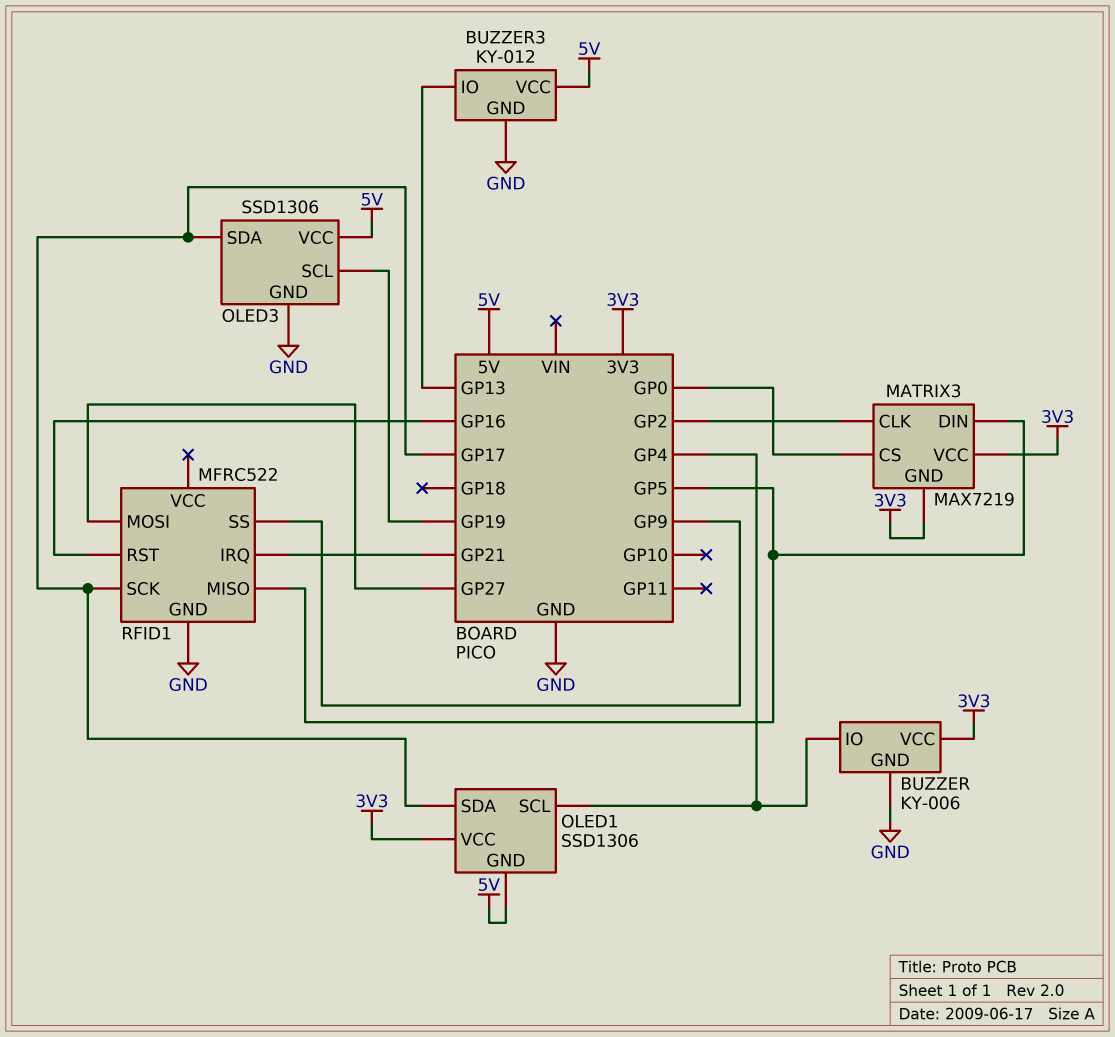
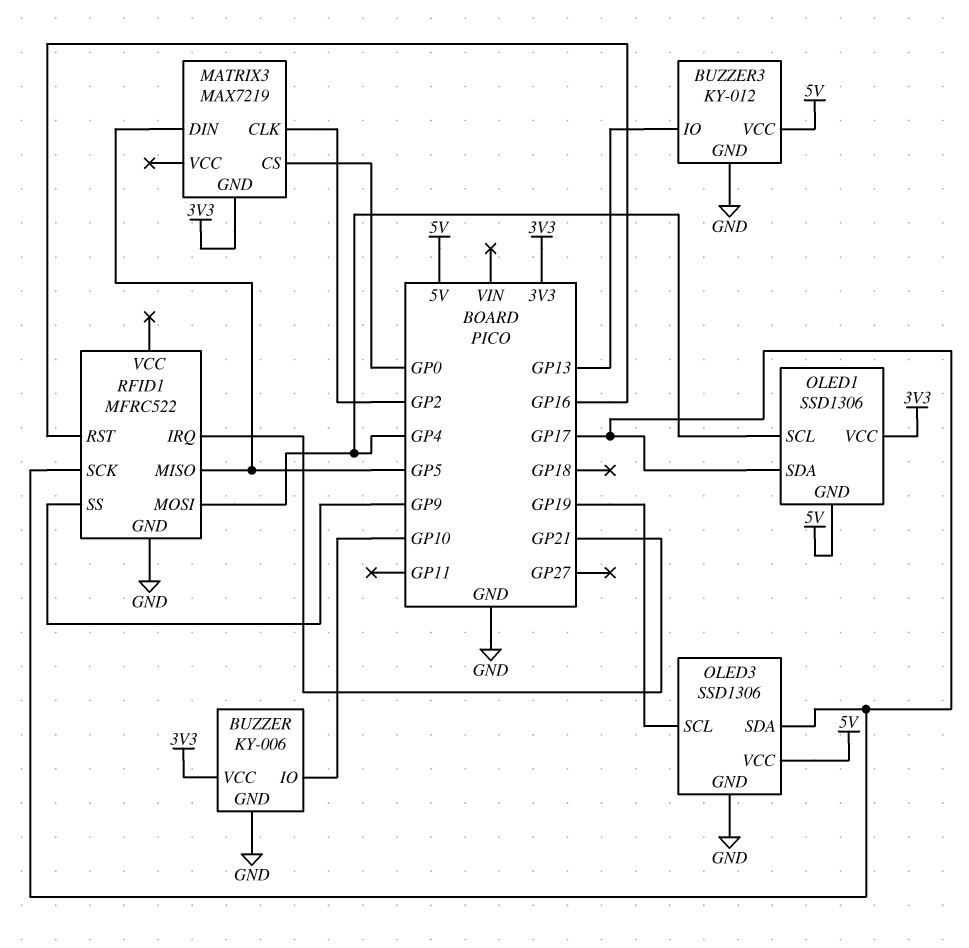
BUZZER pin IO: GP4 -> GP10
MATRIX3 pin VCC: 3V3 -> none
RFID1 pin MOSI: GP27 -> GP4

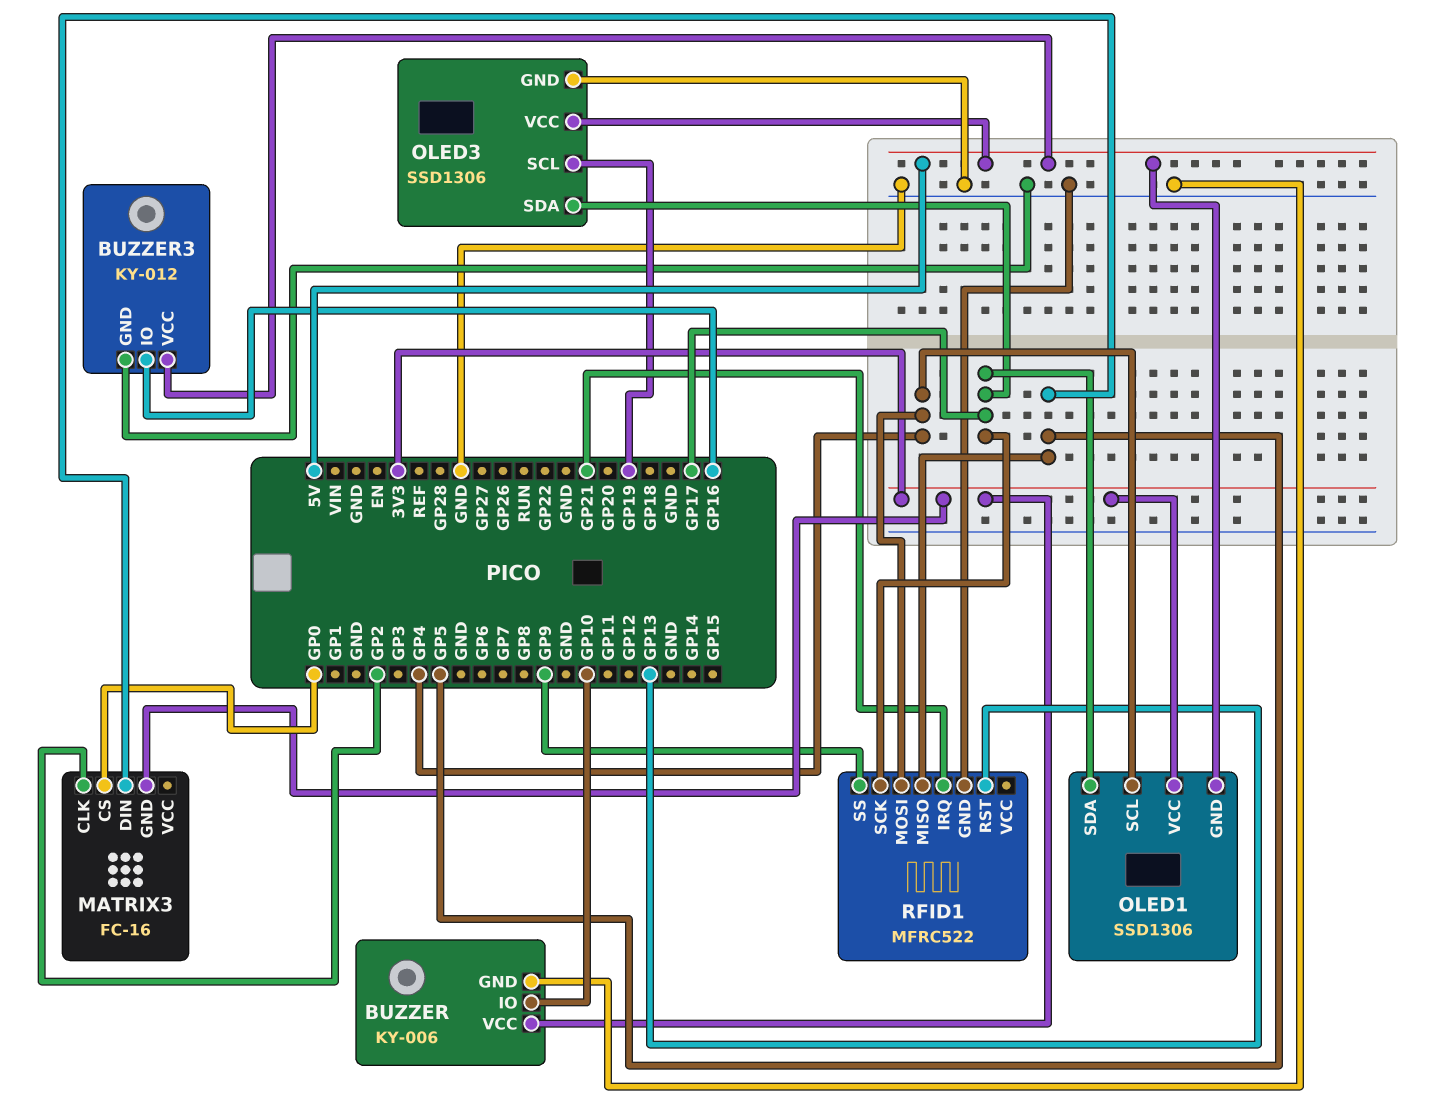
BUZZER3 pin IO: GP13 -> GP16
MATRIX3: MAX7219 -> FC-16
RFID1 pin RST: GP16 -> GP13

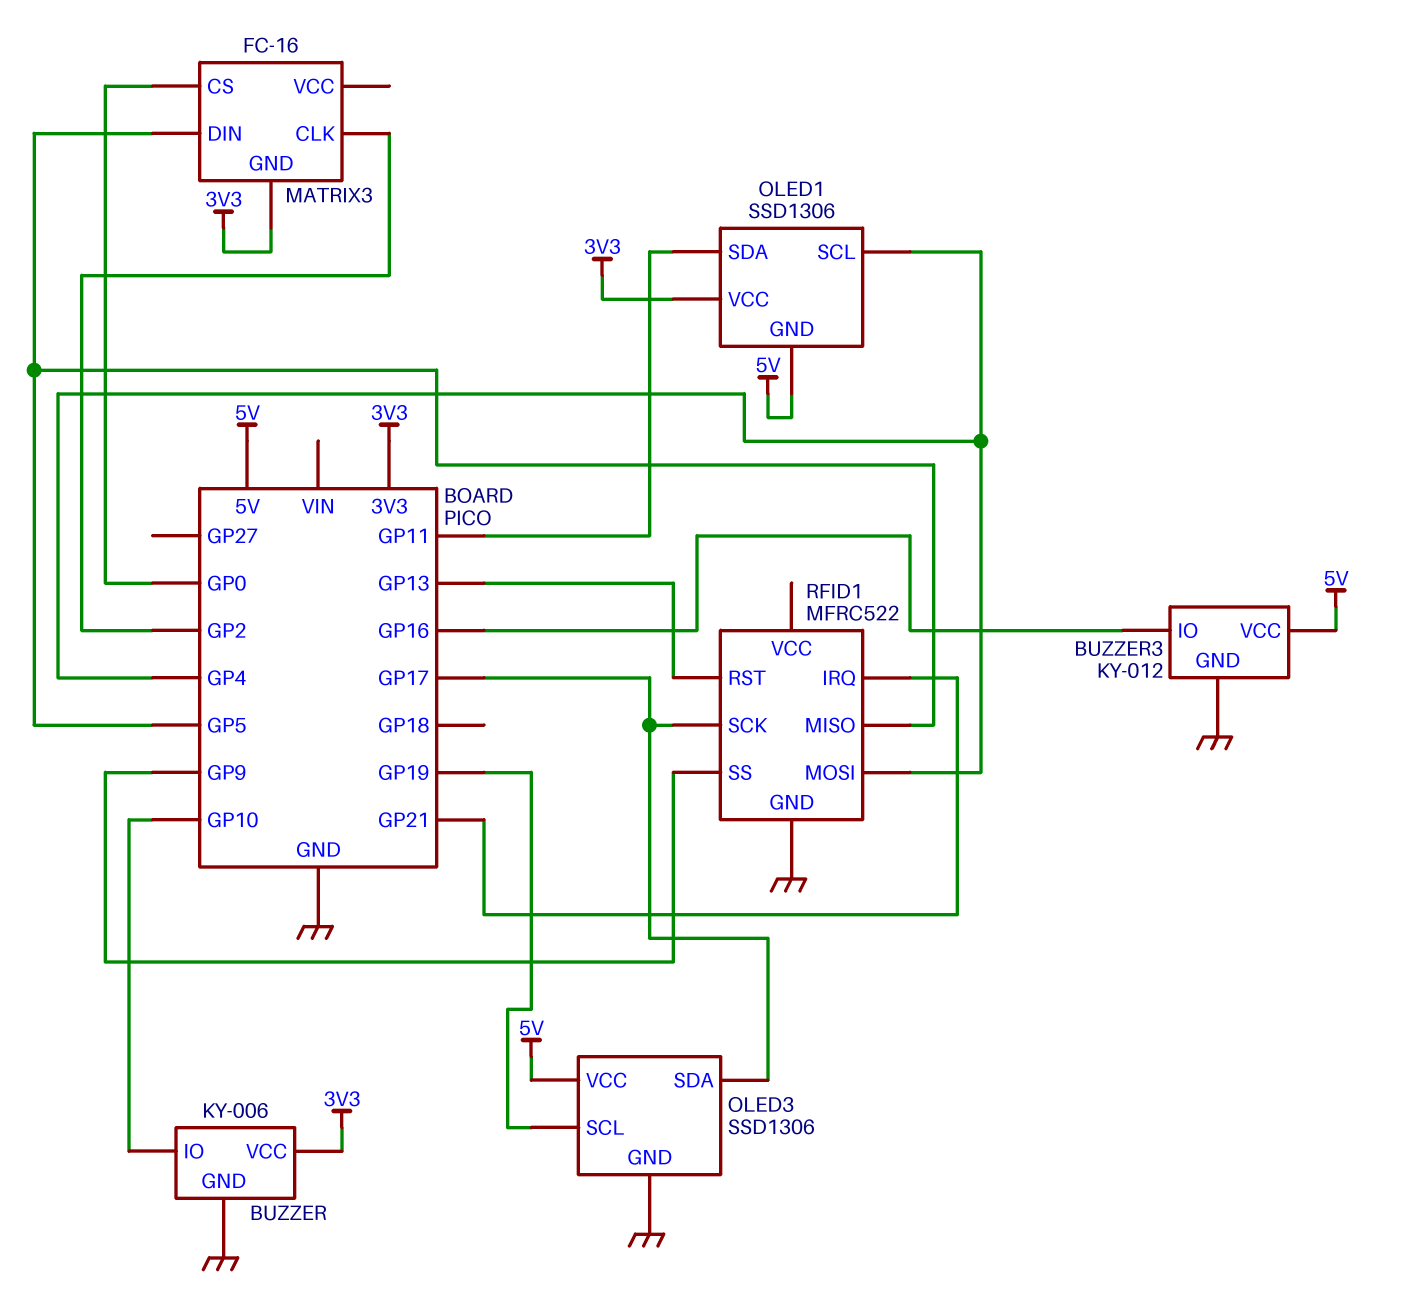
OLED1 pin SDA: GP17 -> GP11

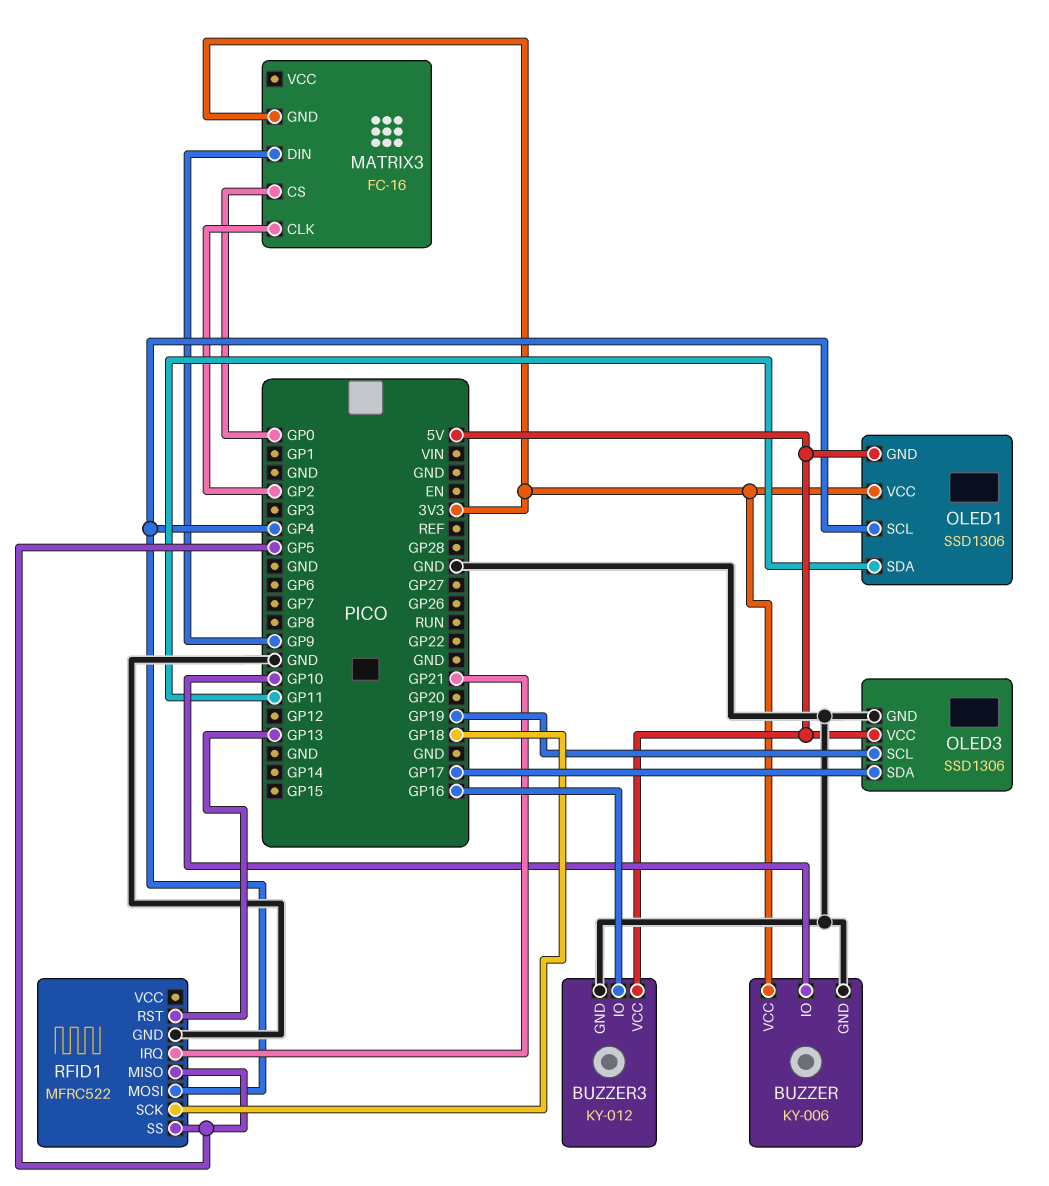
MATRIX3 pin DIN: GP5 -> GP9
RFID1 pin SCK: GP17 -> GP18
RFID1 pin SS: GP9 -> GP5

